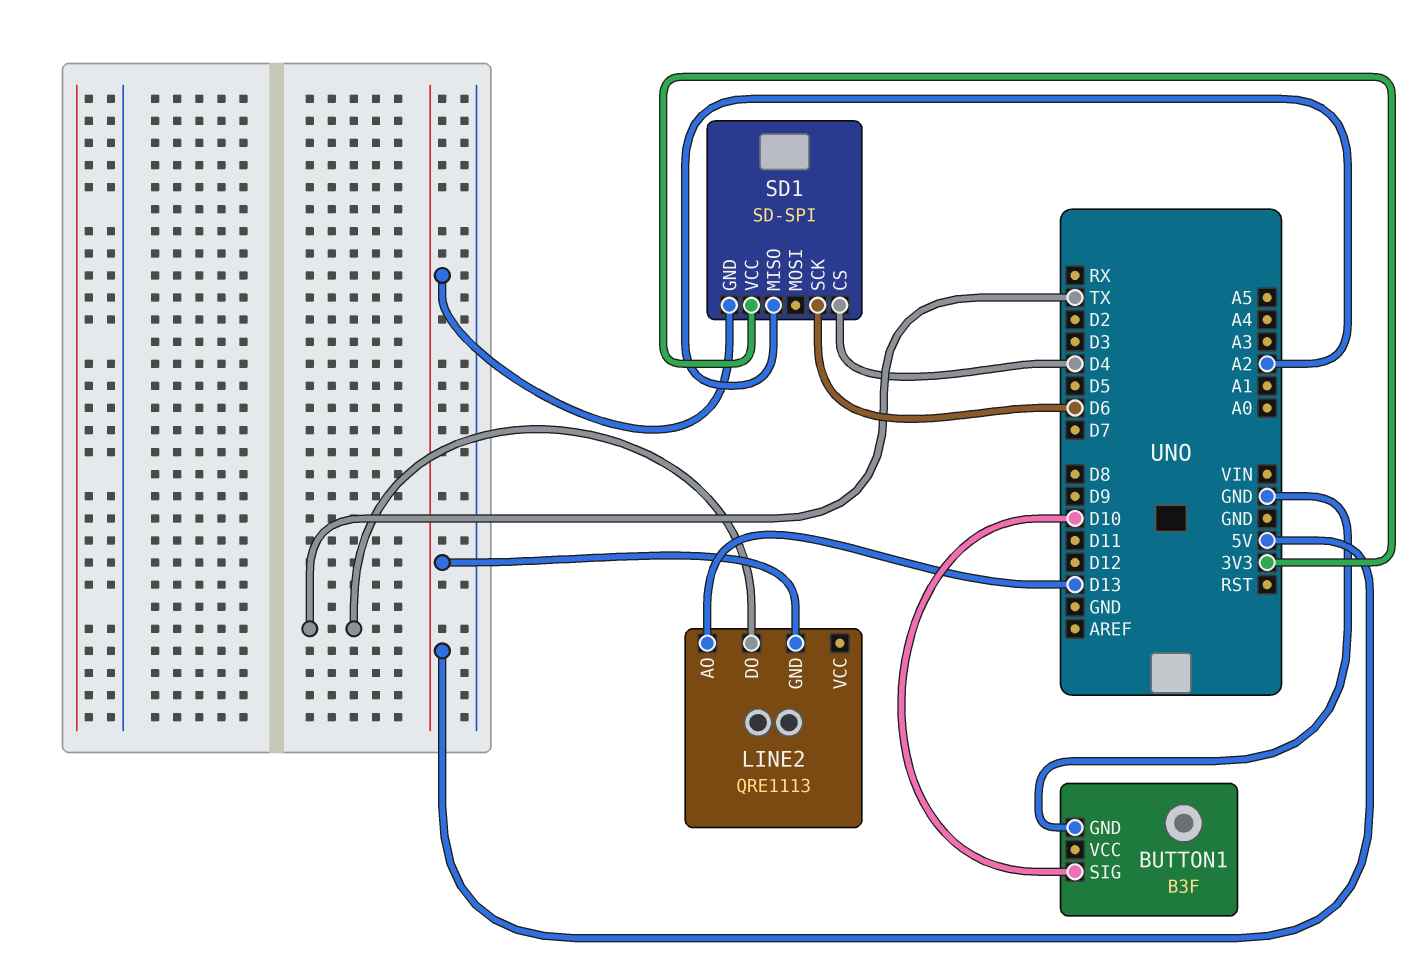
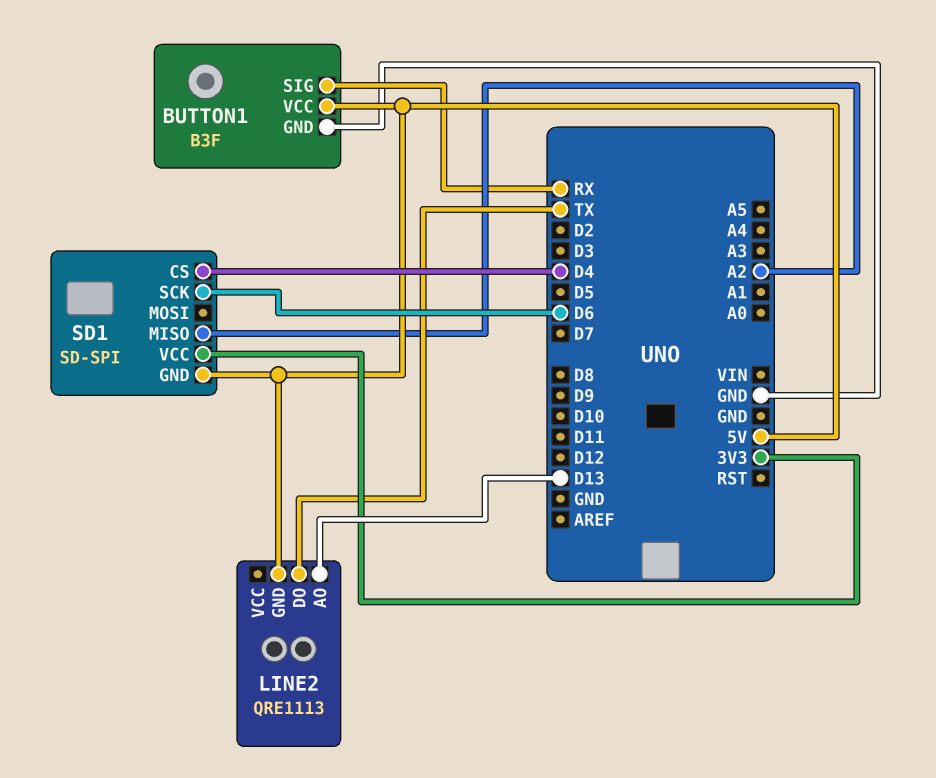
BUTTON1 pin SIG: D10 -> RX
BUTTON1 pin VCC: none -> 5V

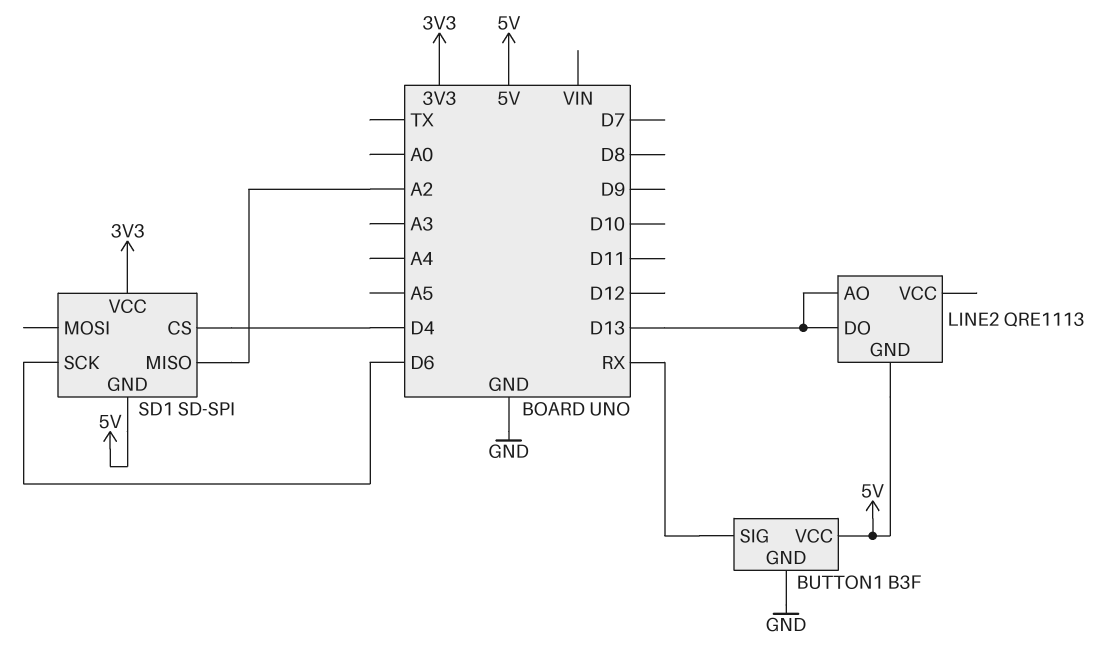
LINE2 pin DO: TX -> D13

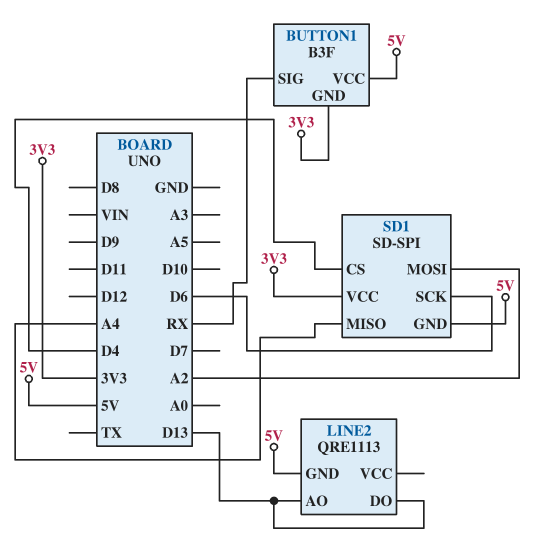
BUTTON1 pin GND: GND -> 3V3
SD1 pin MISO: A2 -> A4
SD1 pin MOSI: none -> A2

